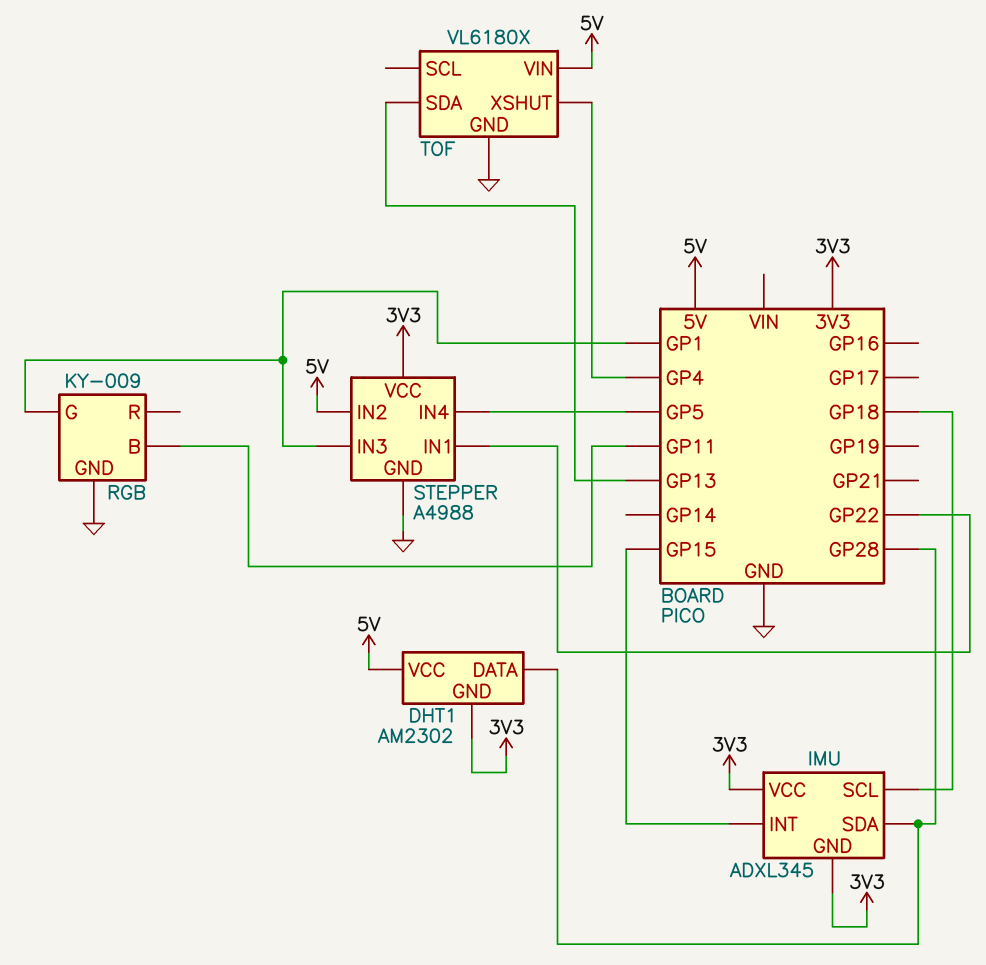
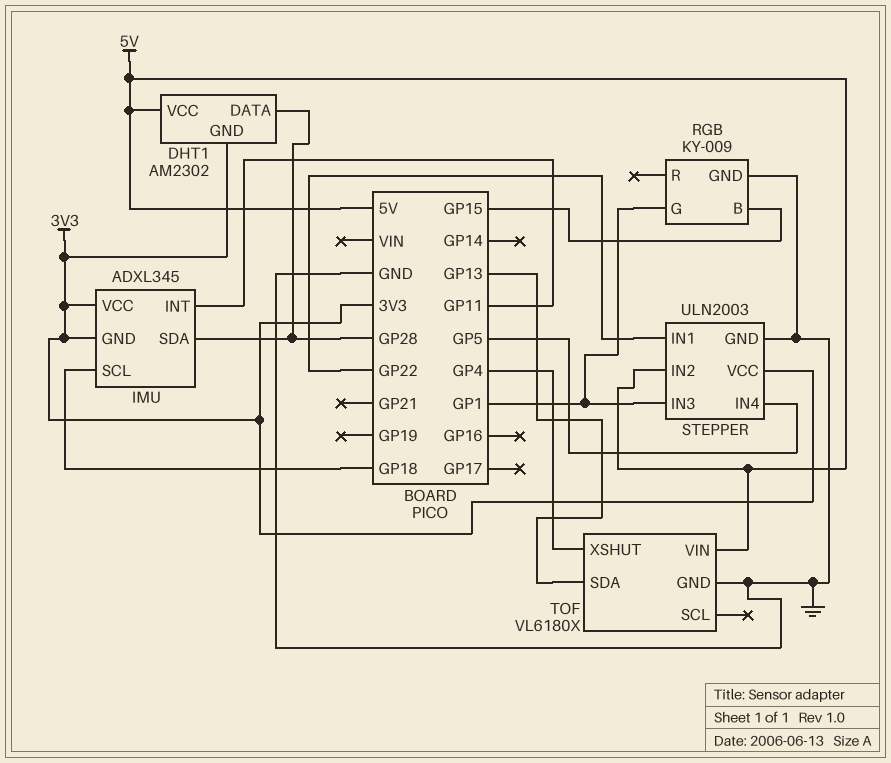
IMU pin INT: GP15 -> GP11
RGB pin B: GP11 -> GP15
STEPPER: A4988 -> ULN2003

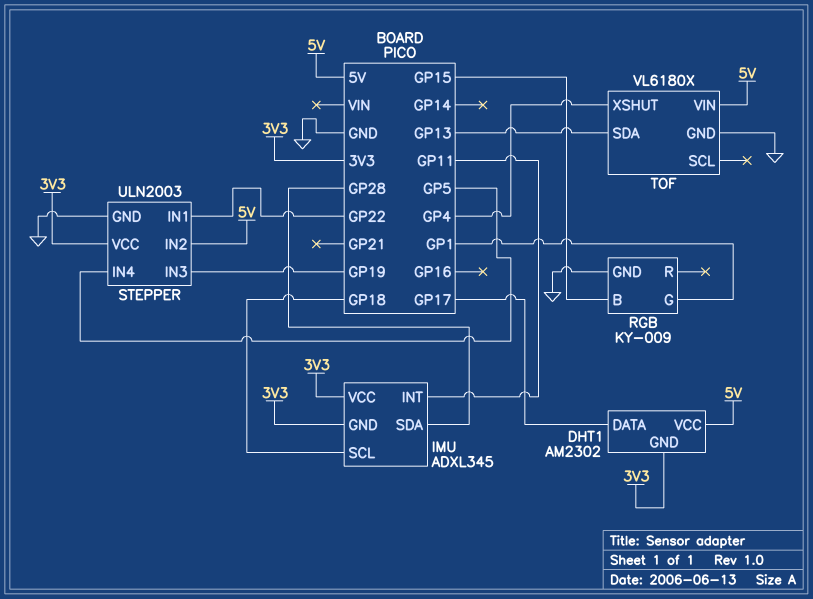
DHT1 pin DATA: GP28 -> GP17
STEPPER pin IN3: GP1 -> GP19

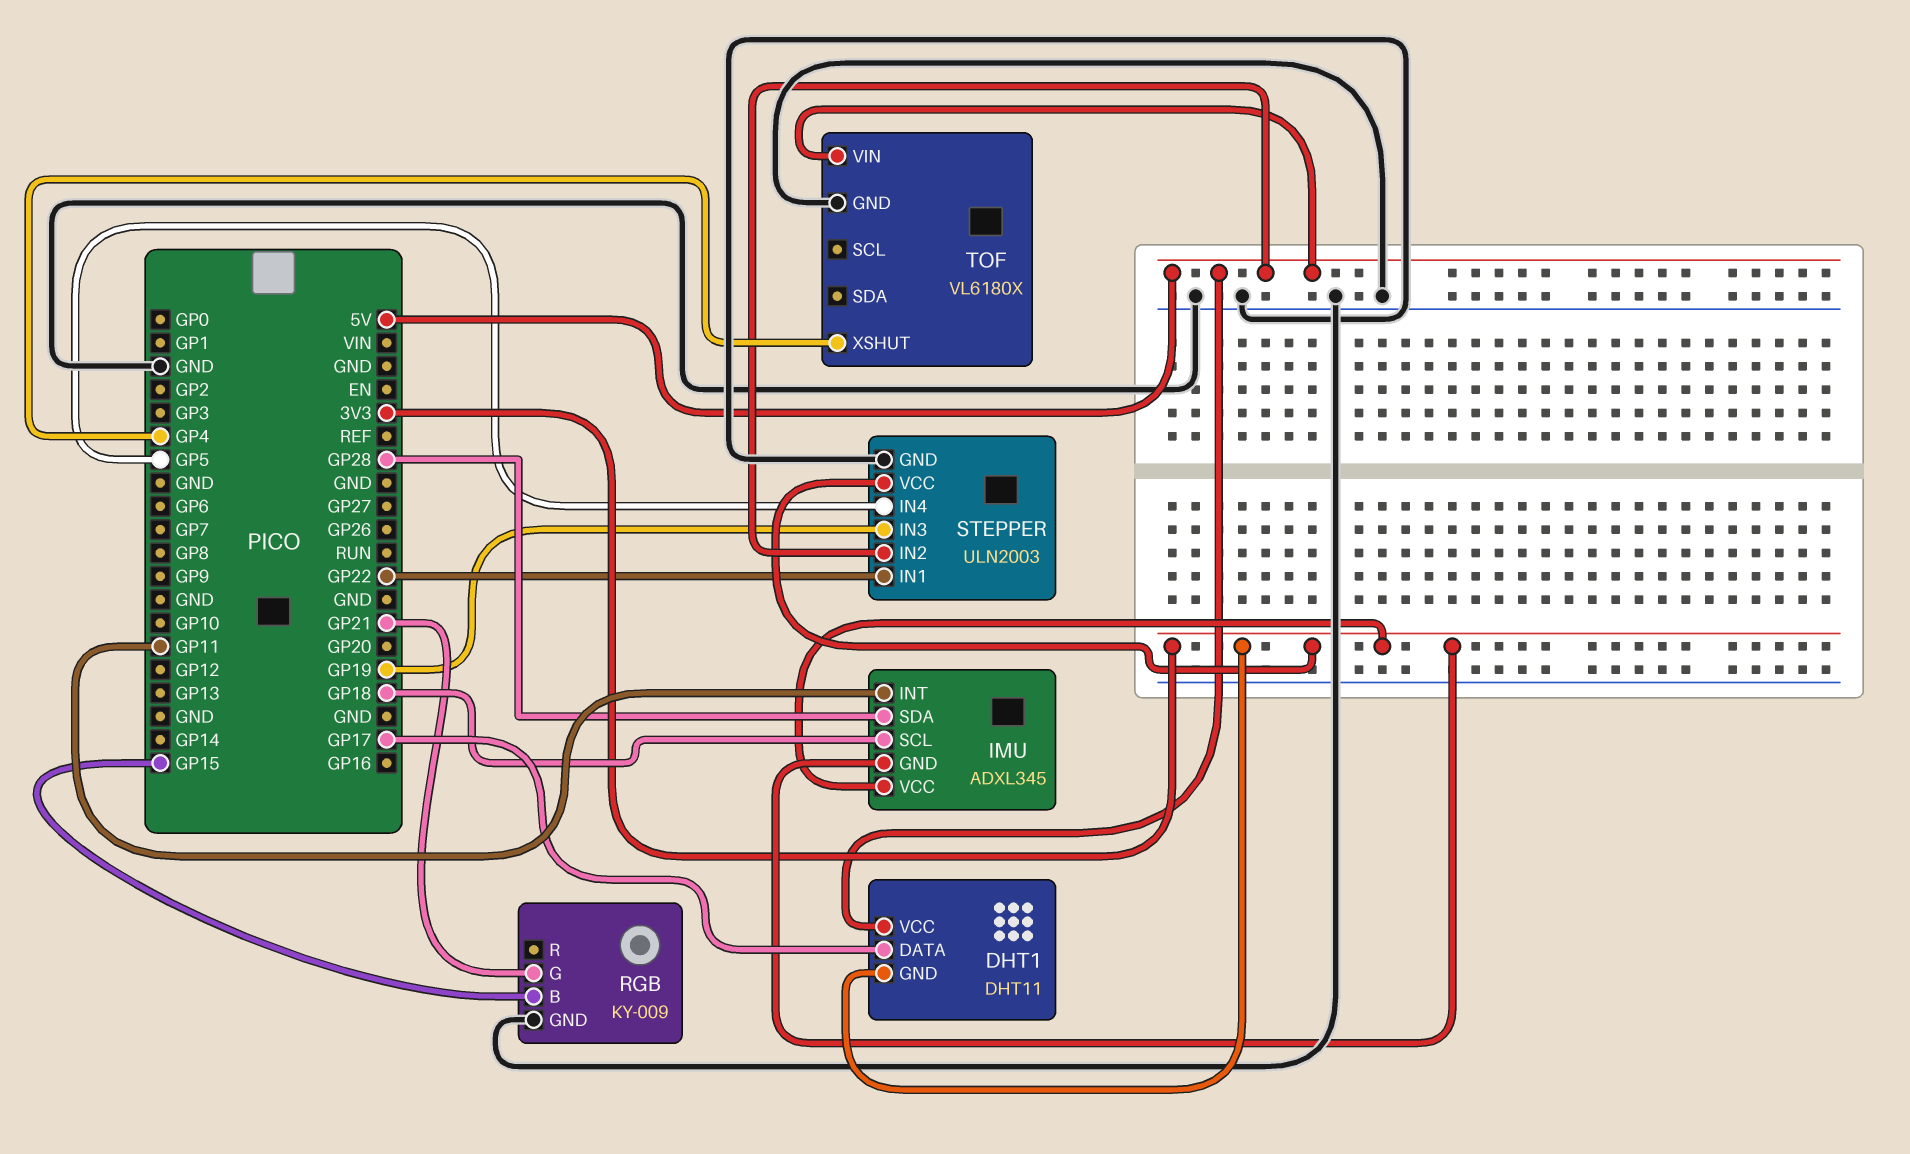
DHT1: AM2302 -> DHT11
RGB pin G: GP1 -> GP21
TOF pin SDA: GP13 -> none

